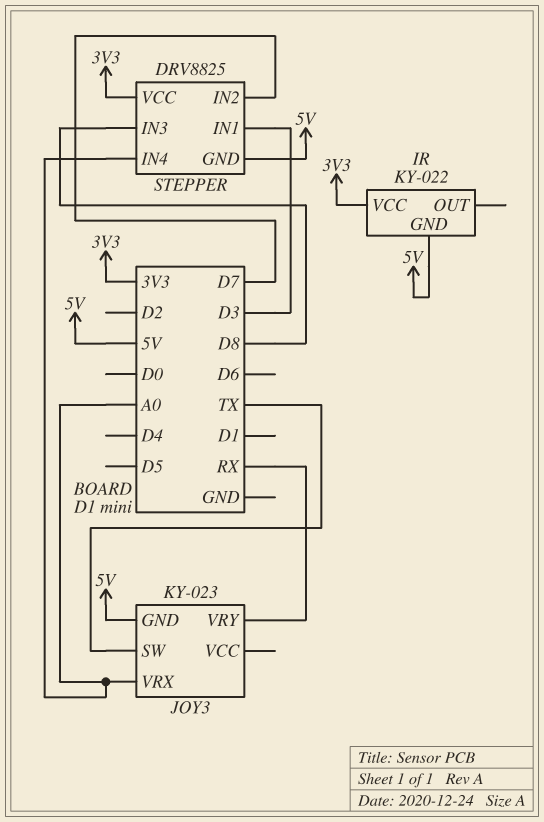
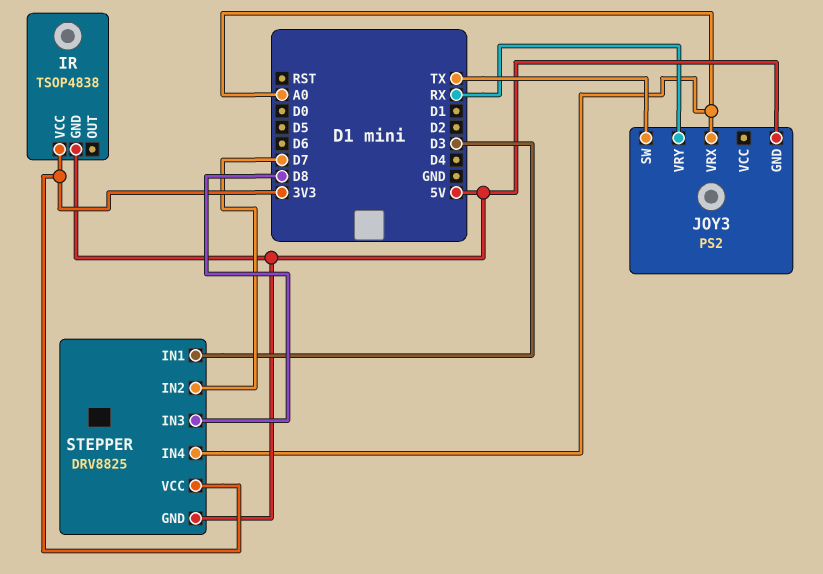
IR: KY-022 -> TSOP4838
JOY3: KY-023 -> PS2

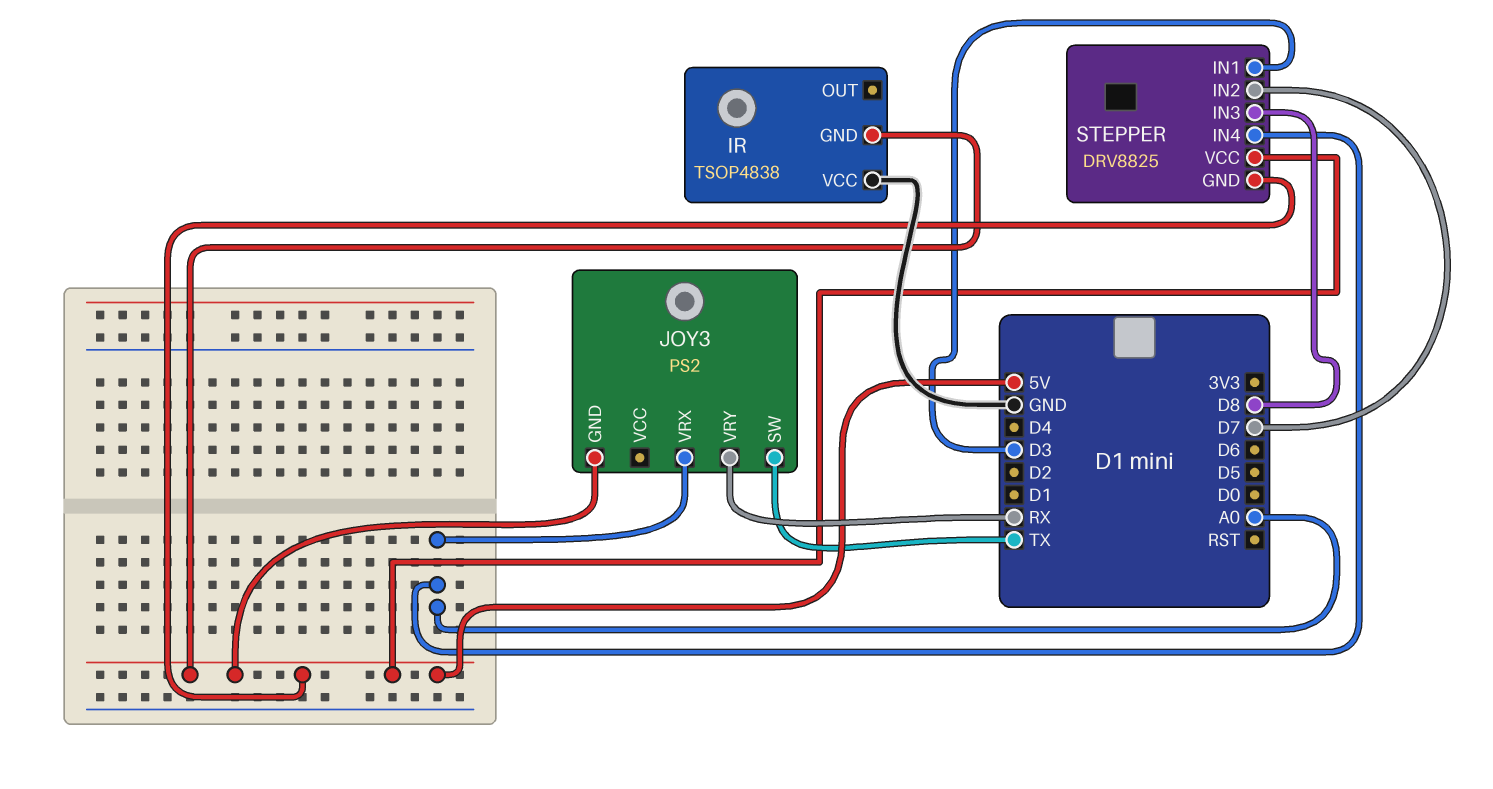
IR pin VCC: 3V3 -> GND
STEPPER pin VCC: 3V3 -> 5V

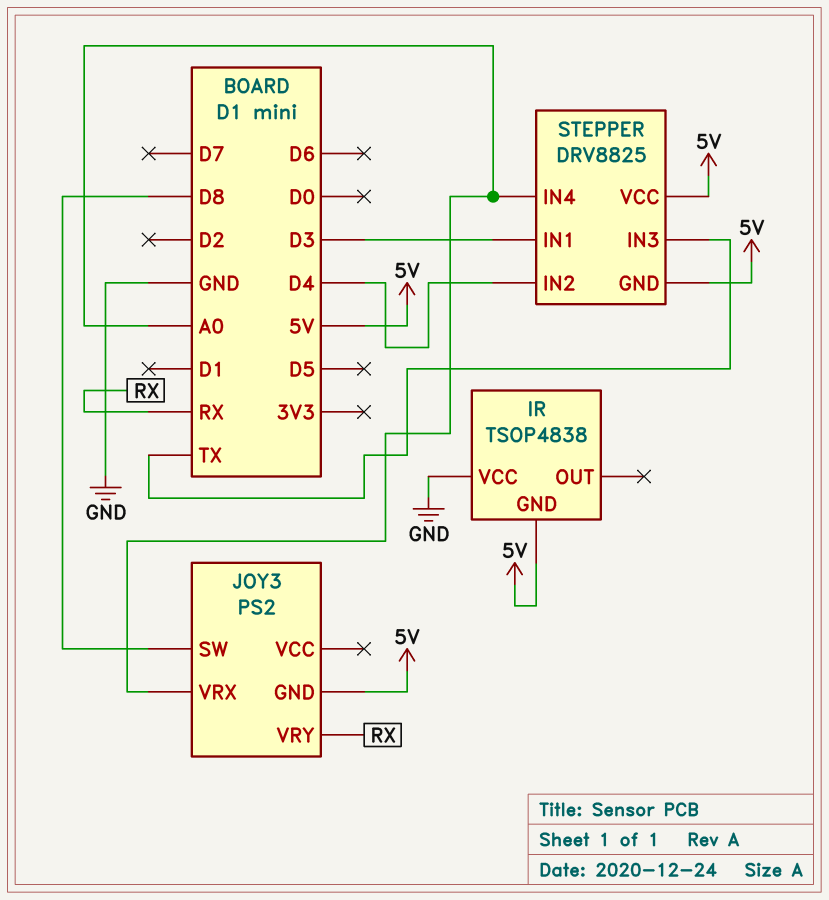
JOY3 pin SW: TX -> D8
STEPPER pin IN2: D7 -> D4
STEPPER pin IN3: D8 -> TX

